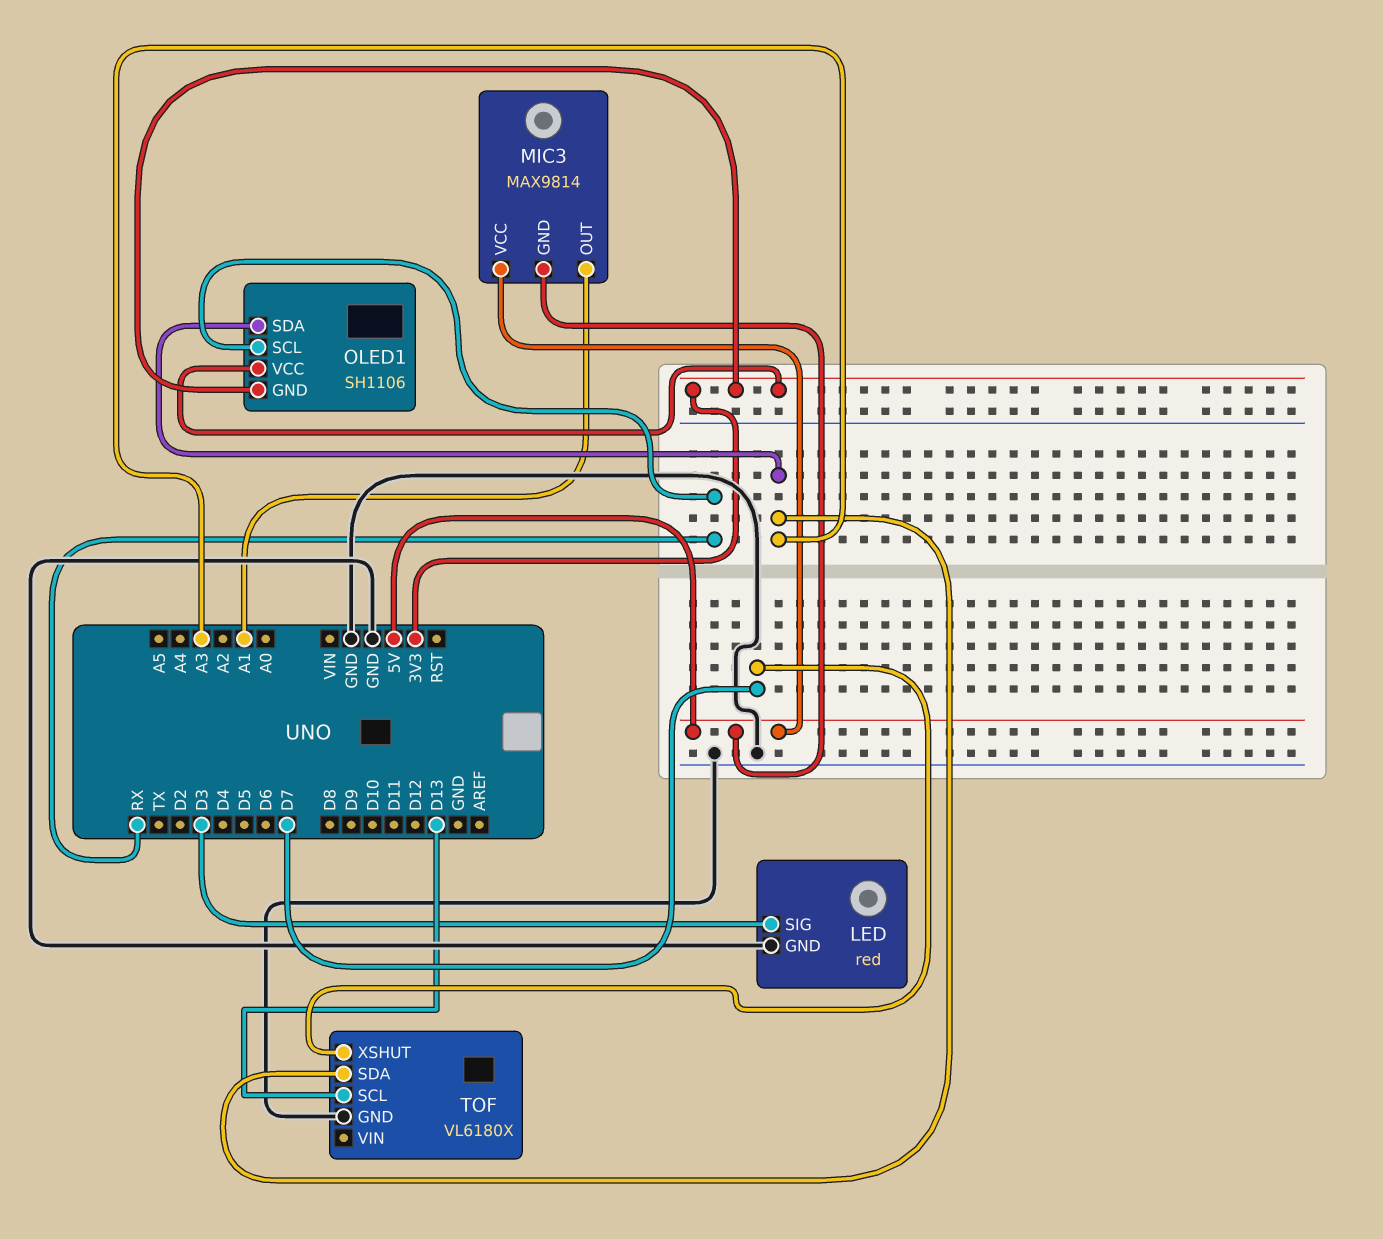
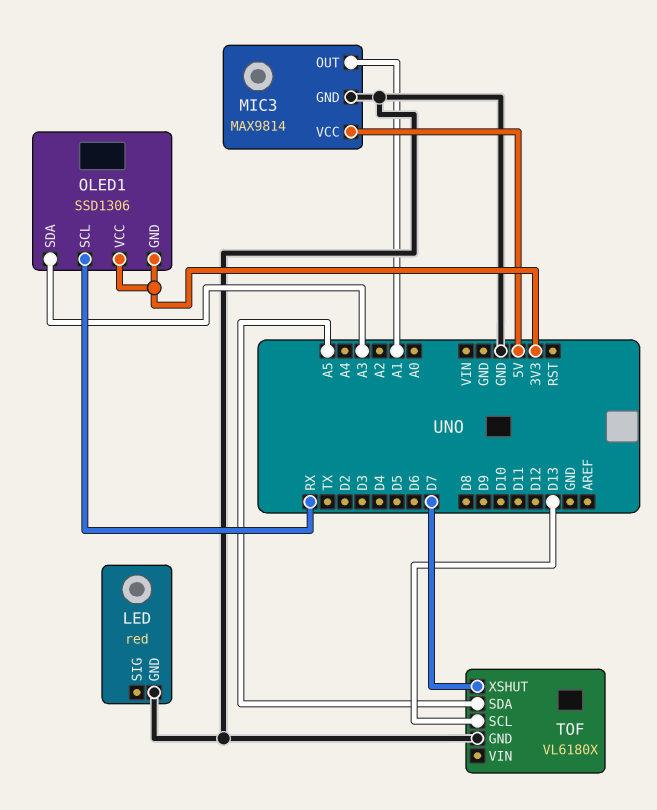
LED pin SIG: D3 -> none
MIC3 pin GND: 5V -> GND
OLED1: SH1106 -> SSD1306
TOF pin SDA: A3 -> A5

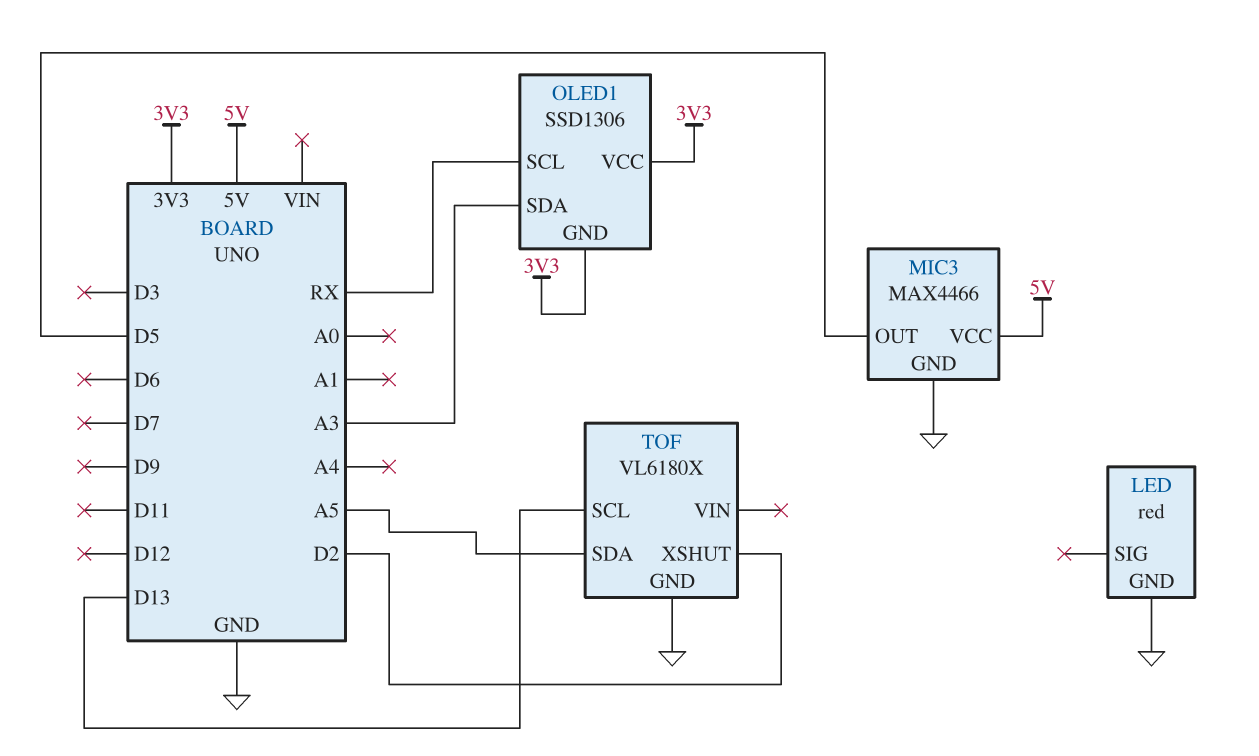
MIC3: MAX9814 -> MAX4466
MIC3 pin OUT: A1 -> D5
TOF pin XSHUT: D7 -> D2

